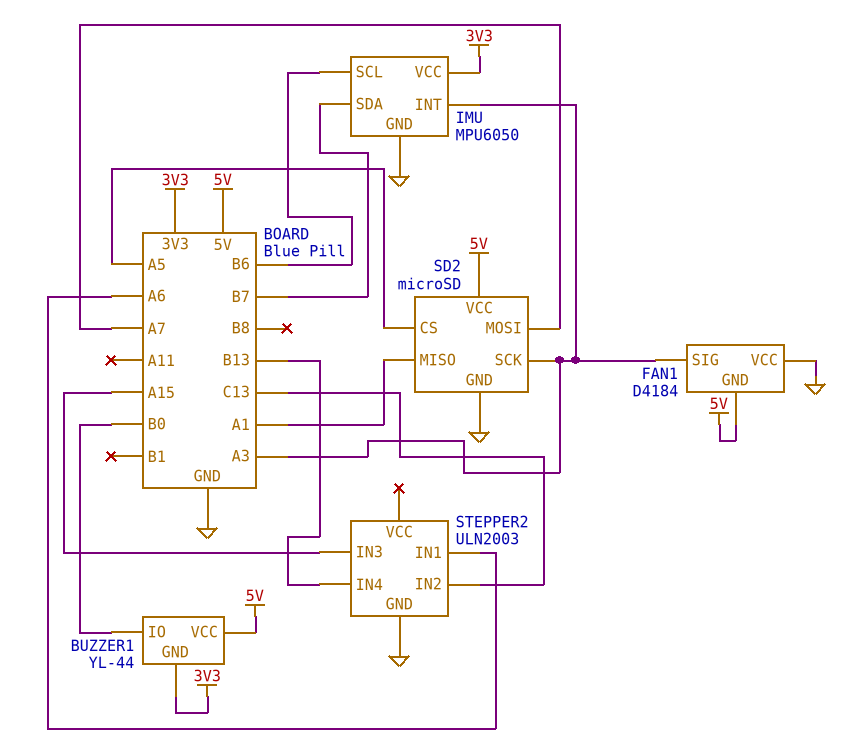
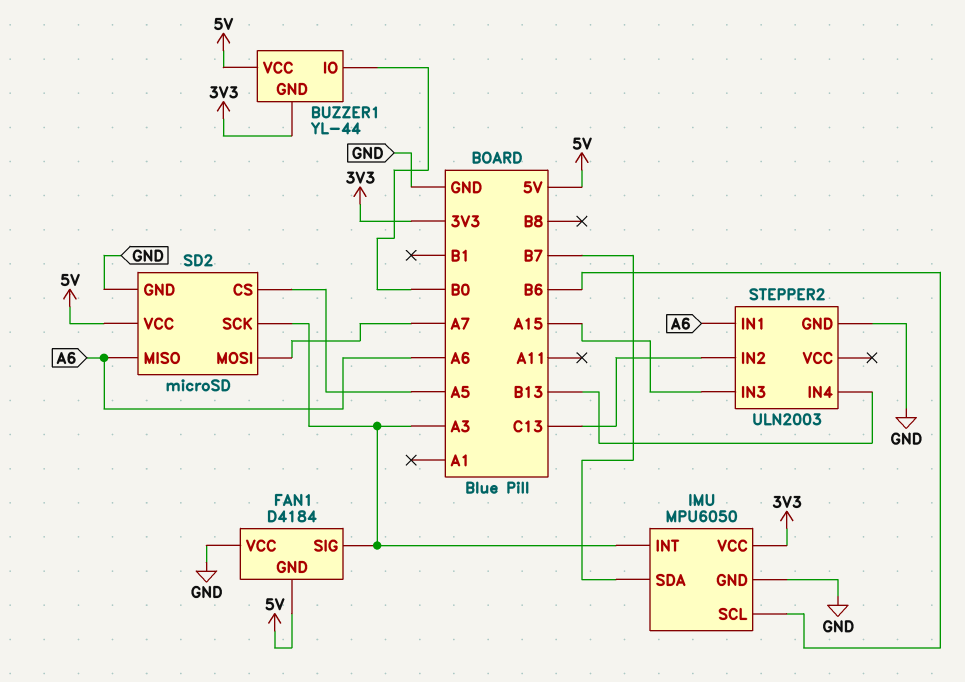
SD2 pin MISO: A1 -> A6

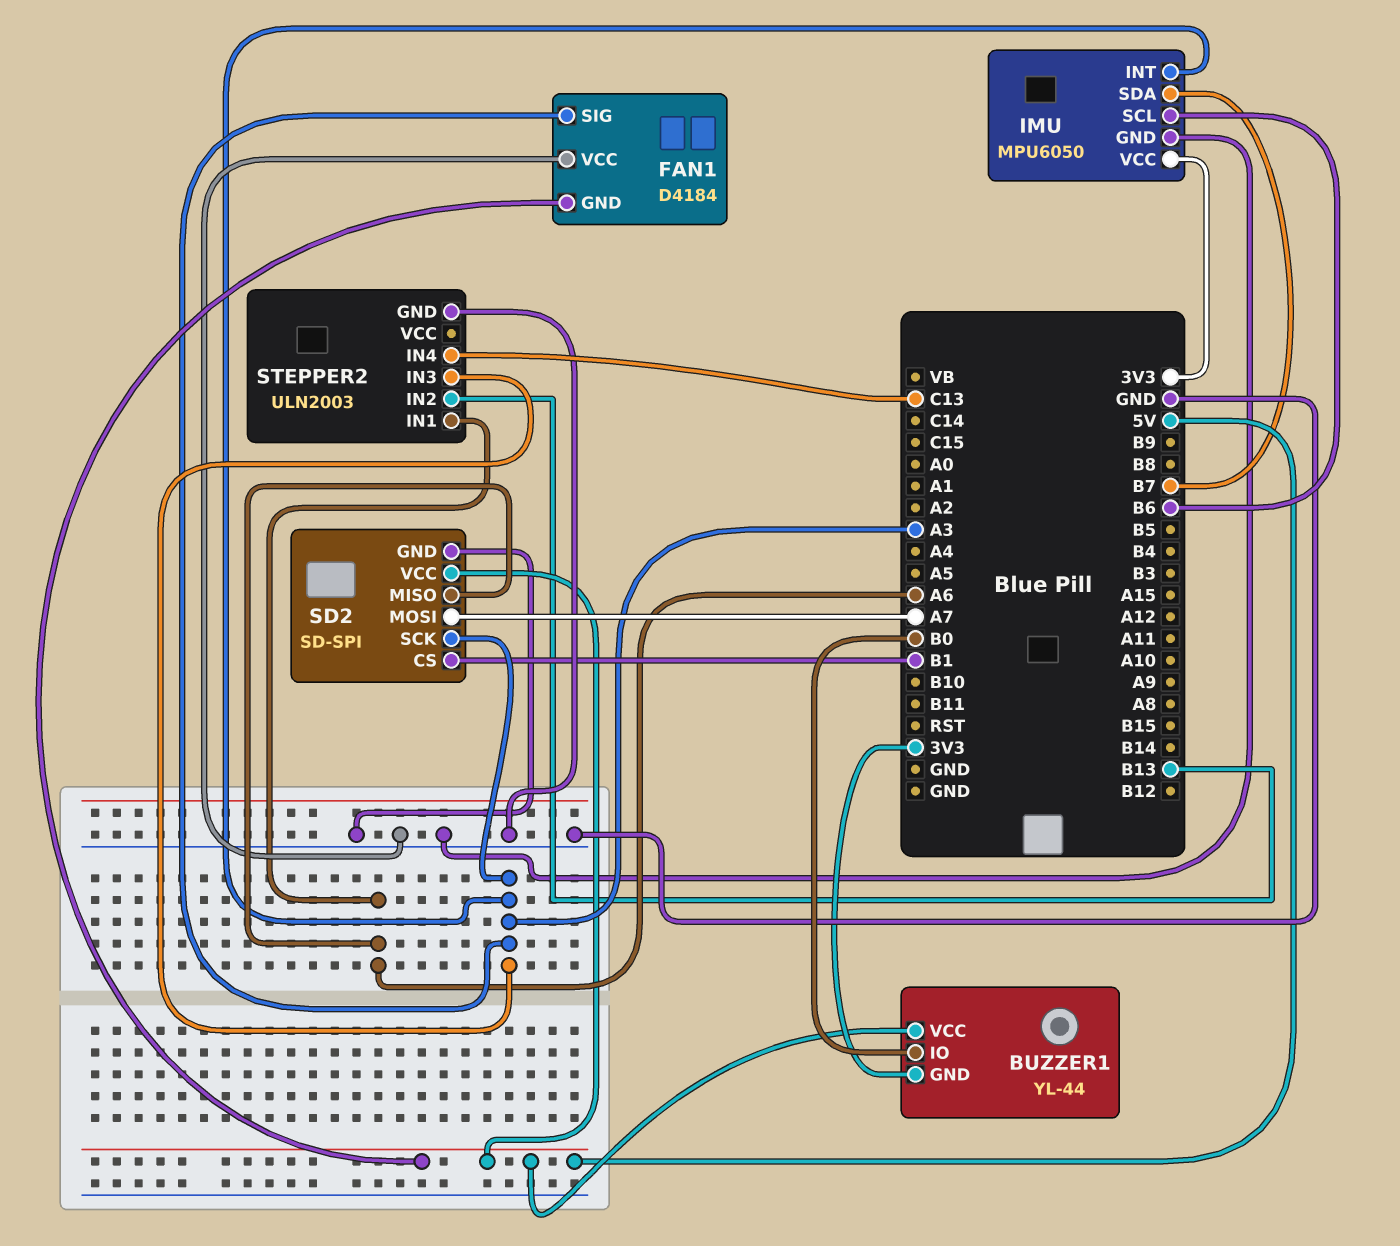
SD2: microSD -> SD-SPI
SD2 pin CS: A5 -> B1
STEPPER2 pin IN2: C13 -> B13
STEPPER2 pin IN3: A15 -> A3
STEPPER2 pin IN4: B13 -> C13

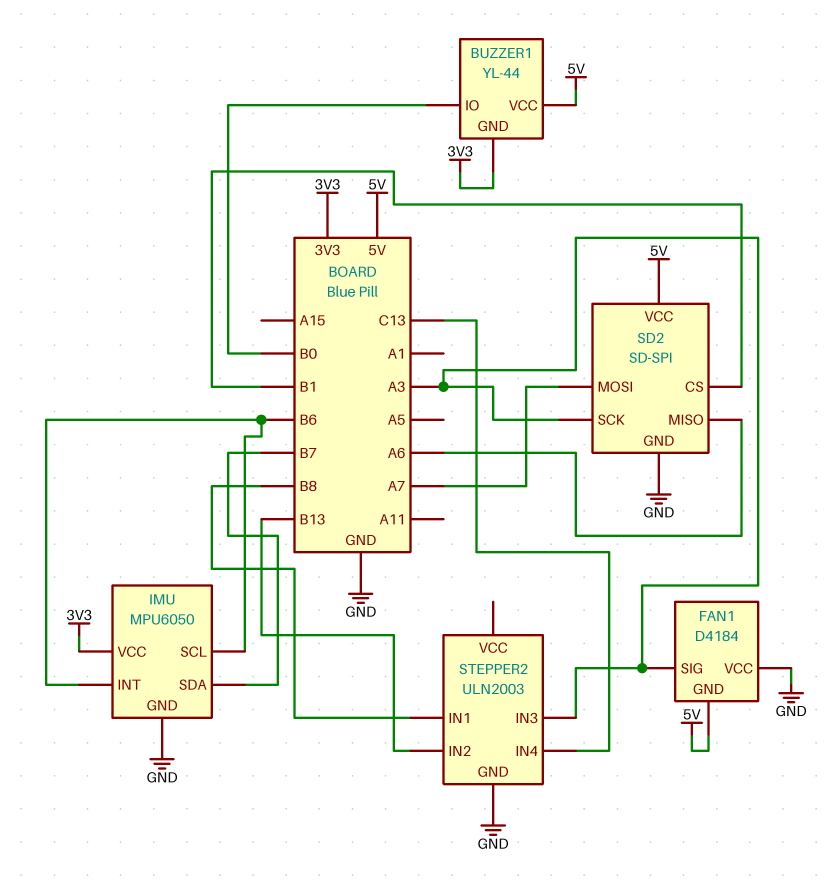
IMU pin INT: A3 -> B6
STEPPER2 pin IN1: A6 -> B8

